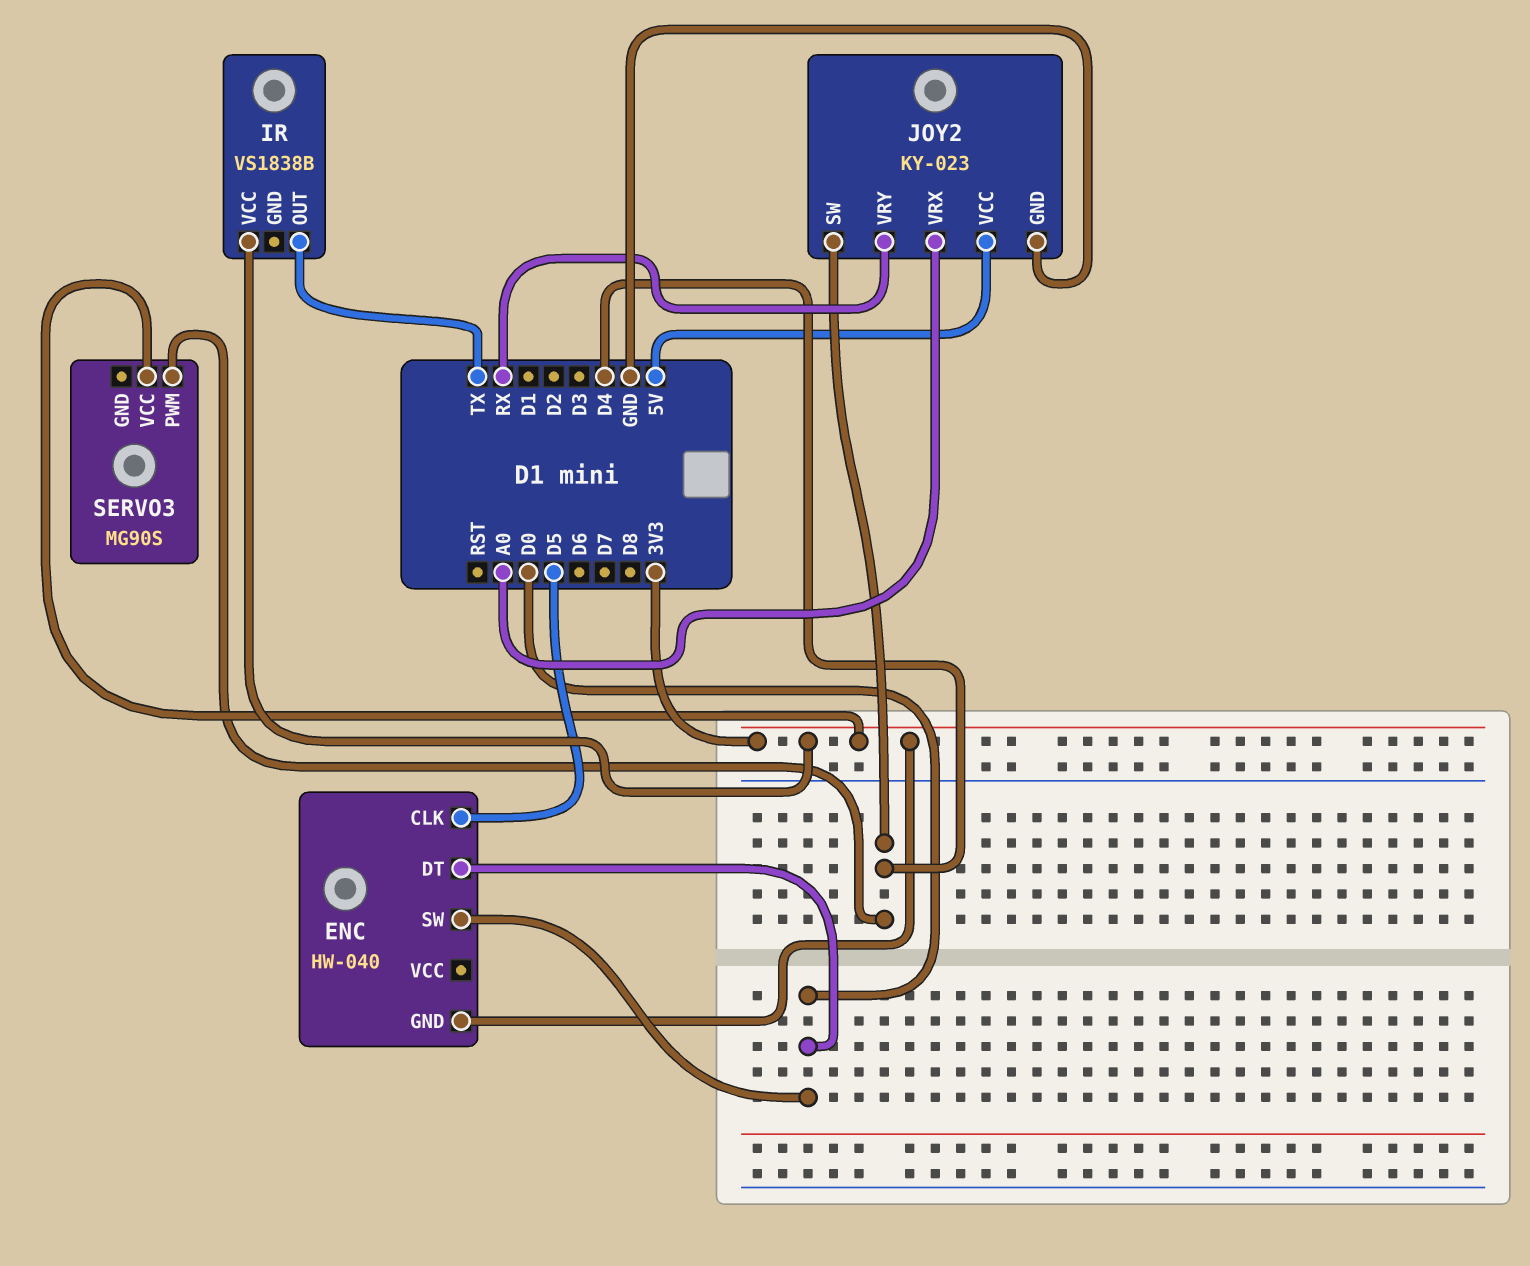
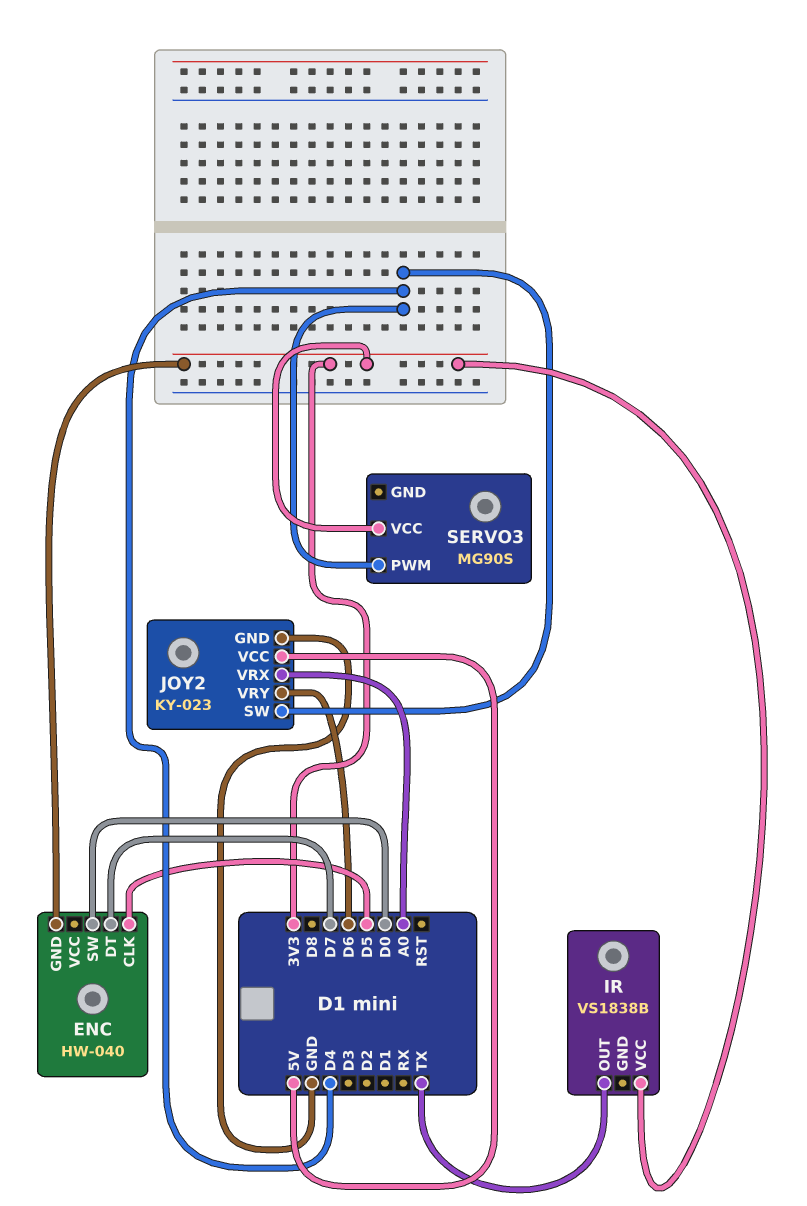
ENC pin DT: D0 -> D7
JOY2 pin VRY: RX -> D6

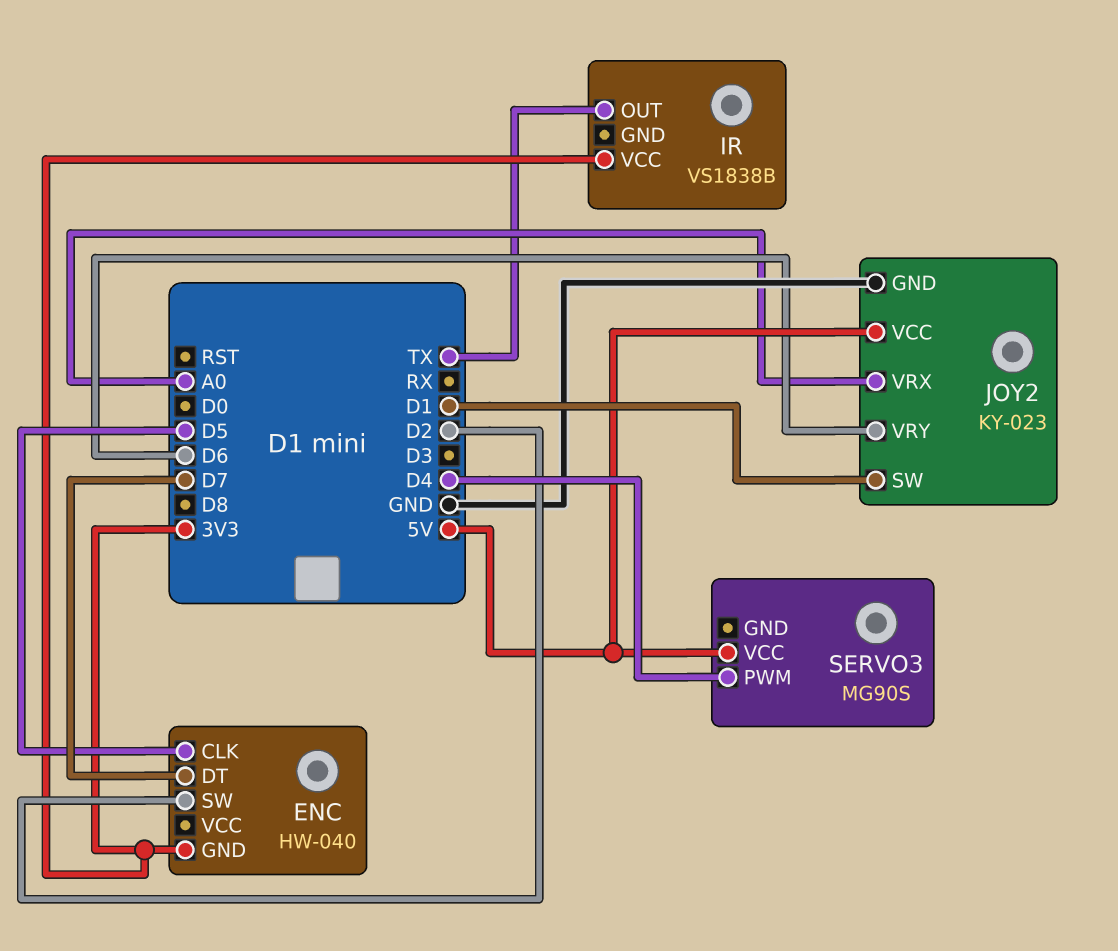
ENC pin SW: D0 -> D2
JOY2 pin SW: D4 -> D1
SERVO3 pin VCC: 3V3 -> 5V

